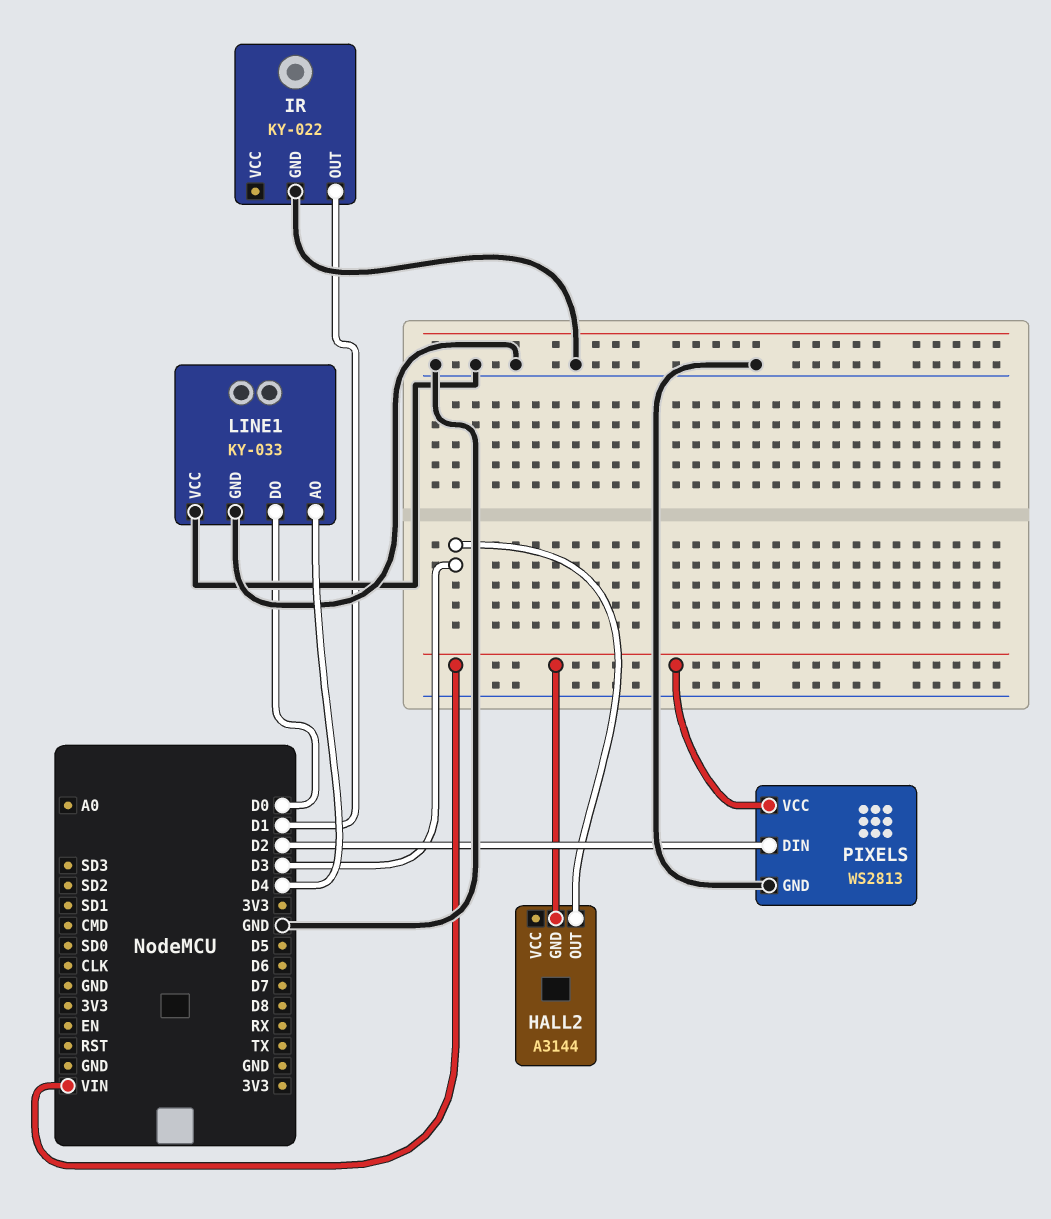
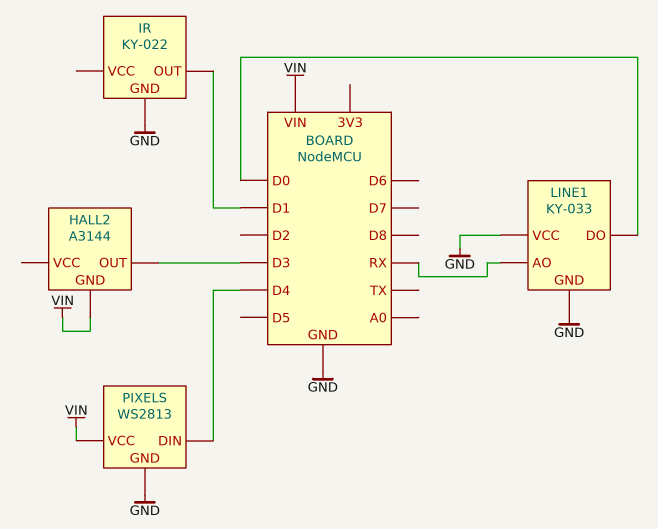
LINE1 pin AO: D4 -> RX
PIXELS pin DIN: D2 -> D4

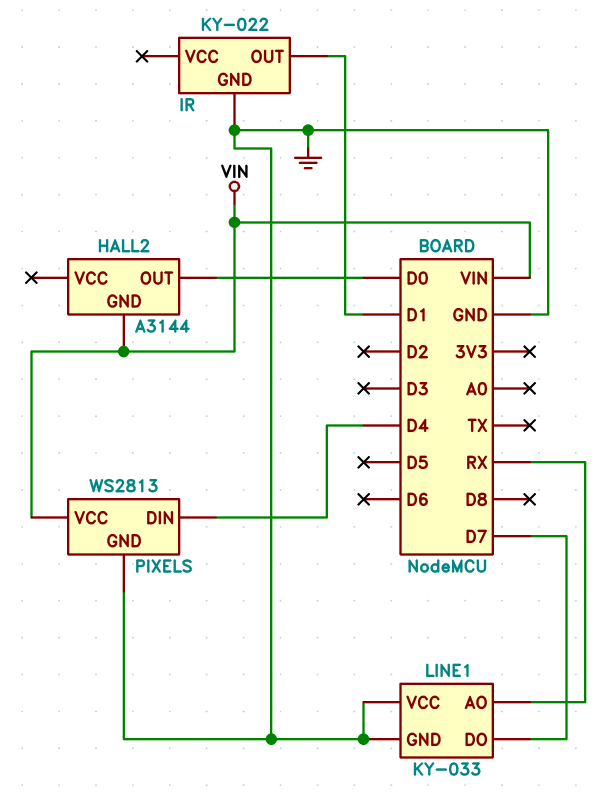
HALL2 pin OUT: D3 -> D0
LINE1 pin DO: D0 -> D7

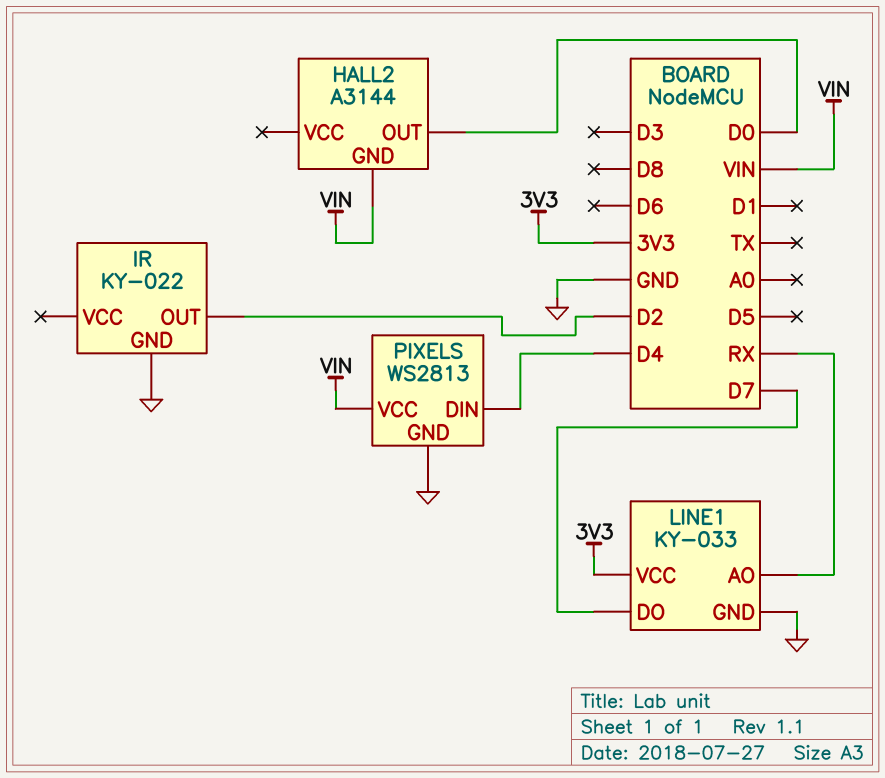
IR pin OUT: D1 -> D2
LINE1 pin VCC: GND -> 3V3

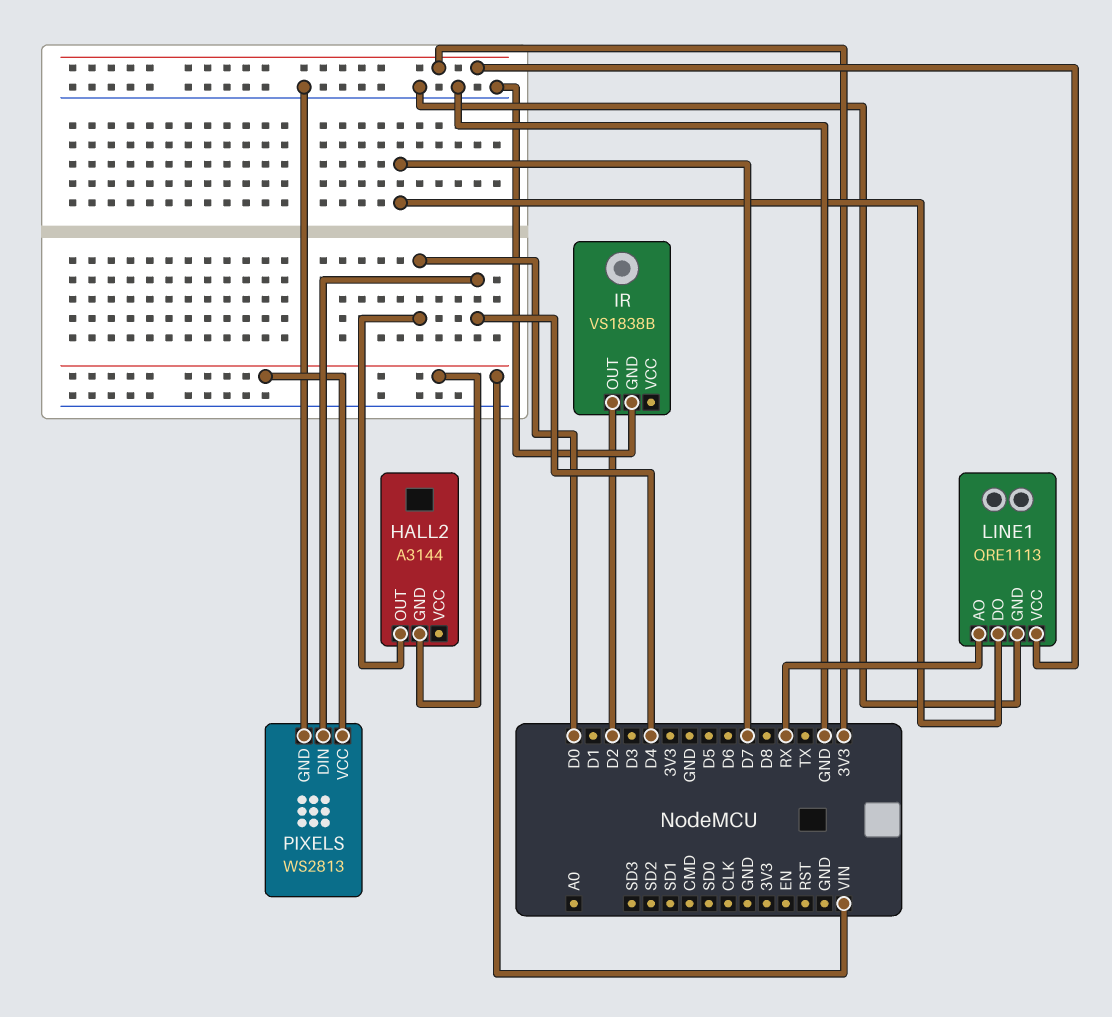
IR: KY-022 -> VS1838B
LINE1: KY-033 -> QRE1113

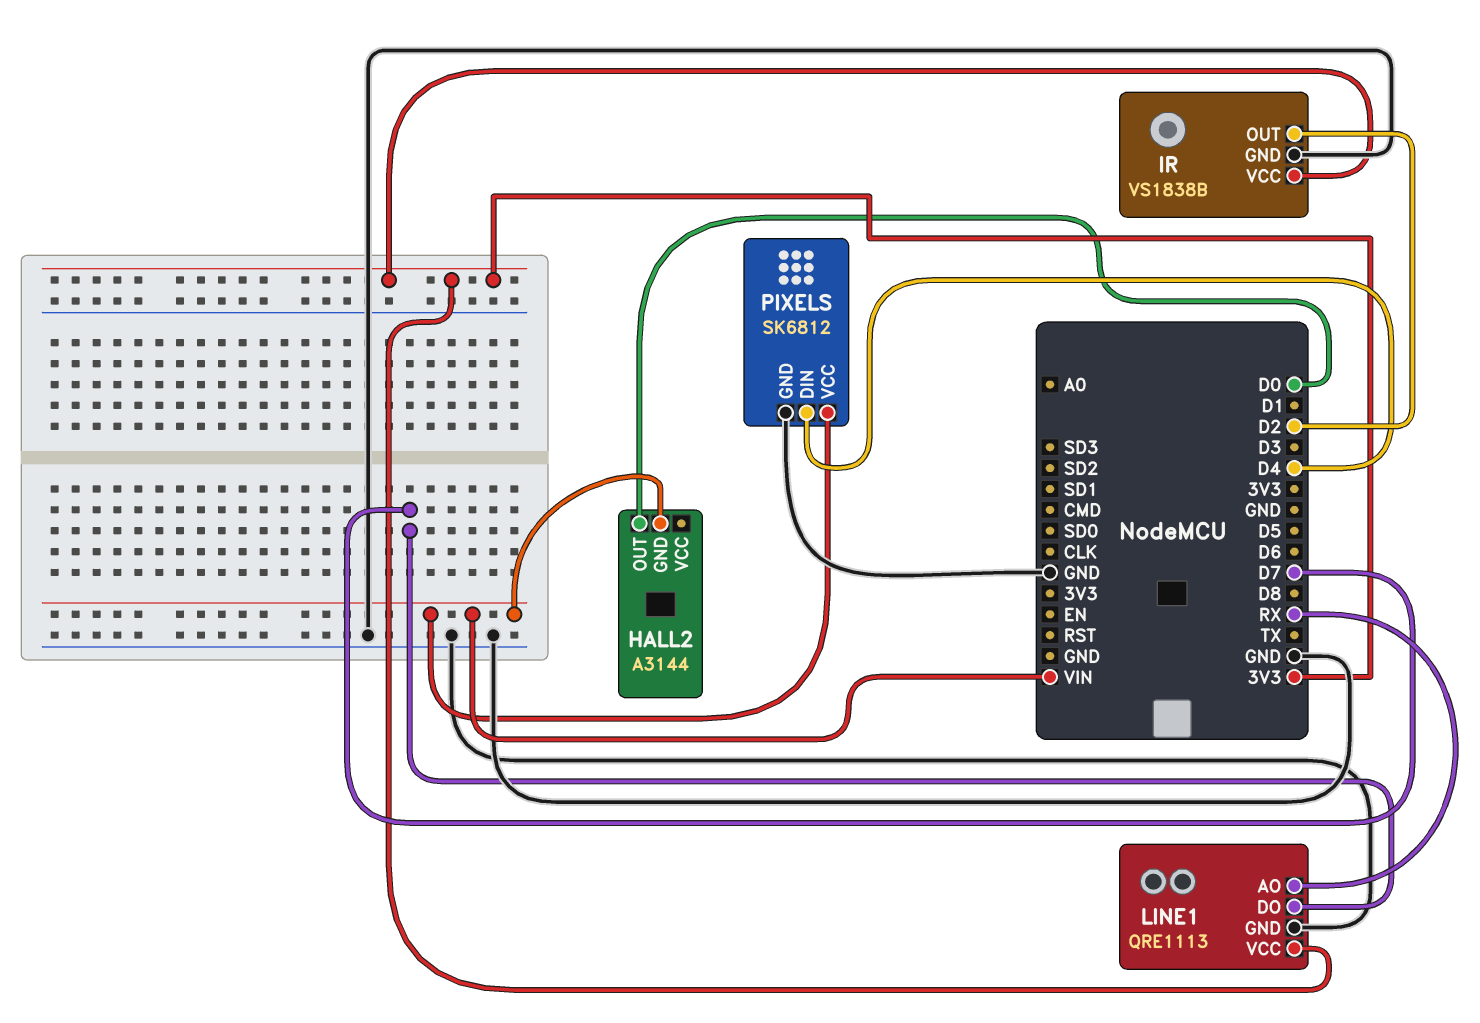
IR pin VCC: none -> 3V3
PIXELS: WS2813 -> SK6812

